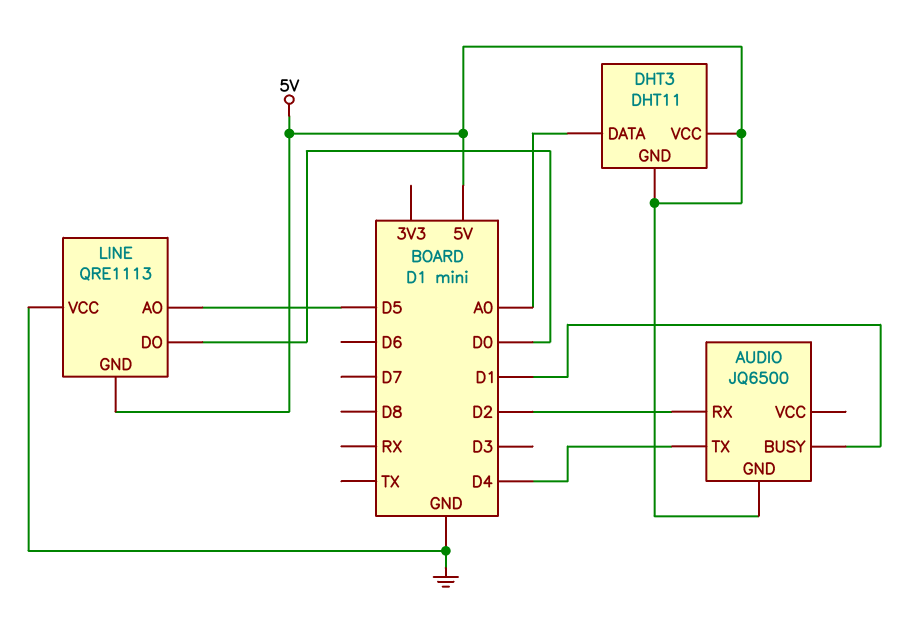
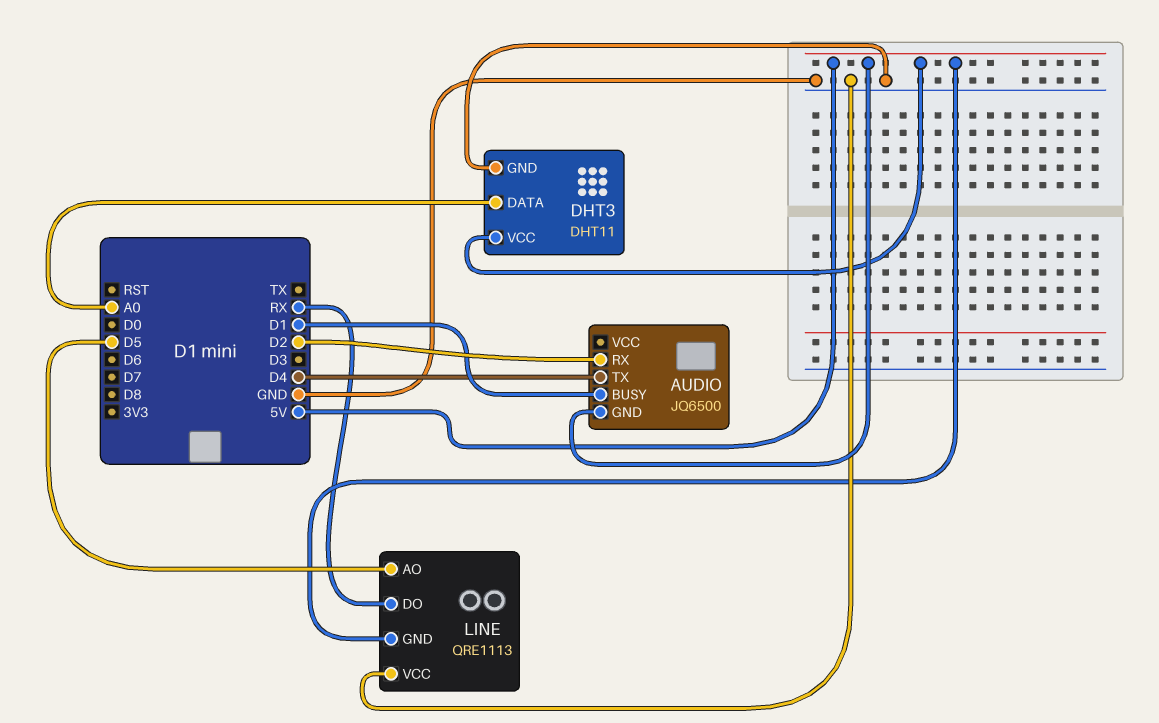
DHT3 pin GND: 5V -> GND
LINE pin DO: D0 -> RX

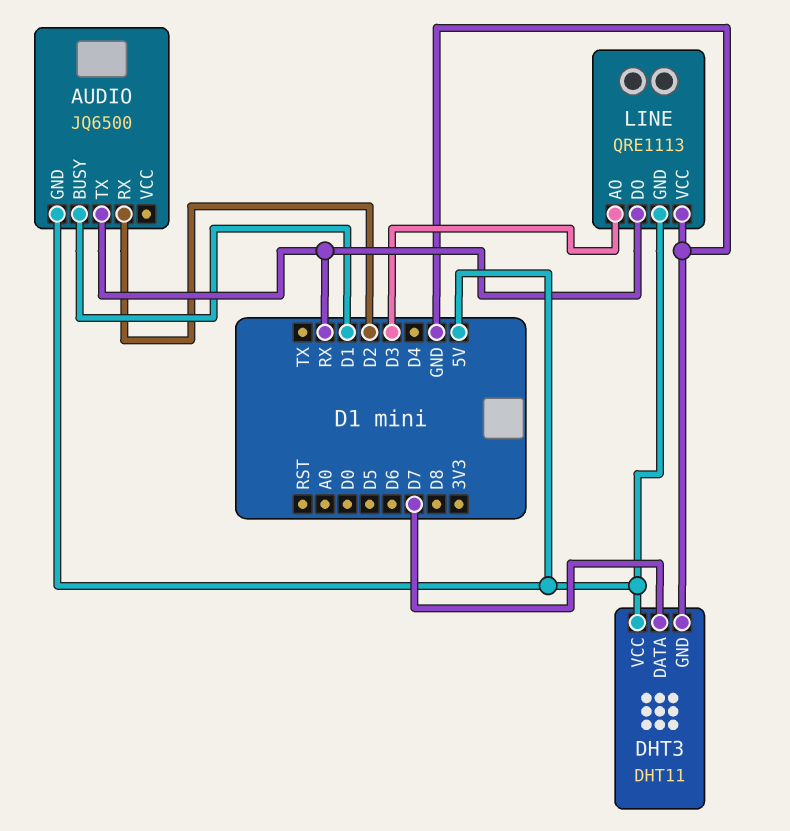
AUDIO pin TX: D4 -> RX
DHT3 pin DATA: A0 -> D7
LINE pin AO: D5 -> D3

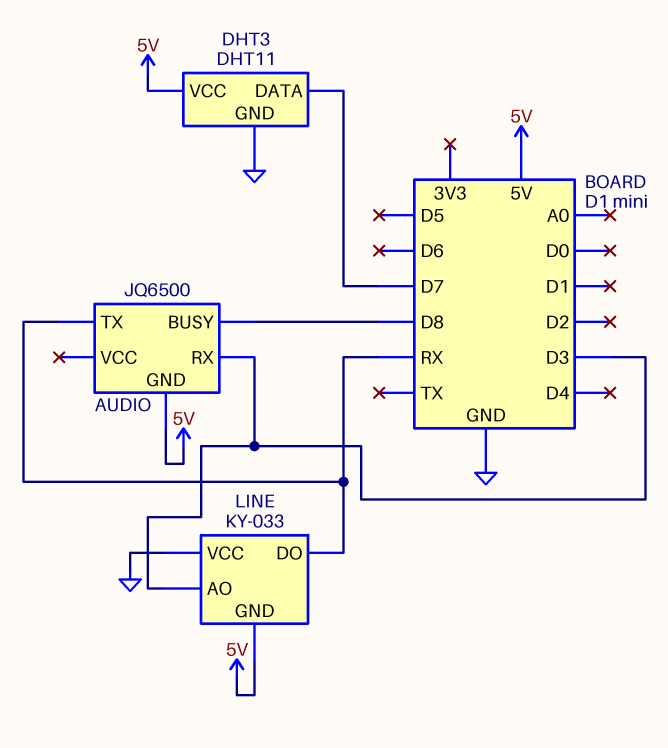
AUDIO pin BUSY: D1 -> D8
AUDIO pin RX: D2 -> D3
LINE: QRE1113 -> KY-033

